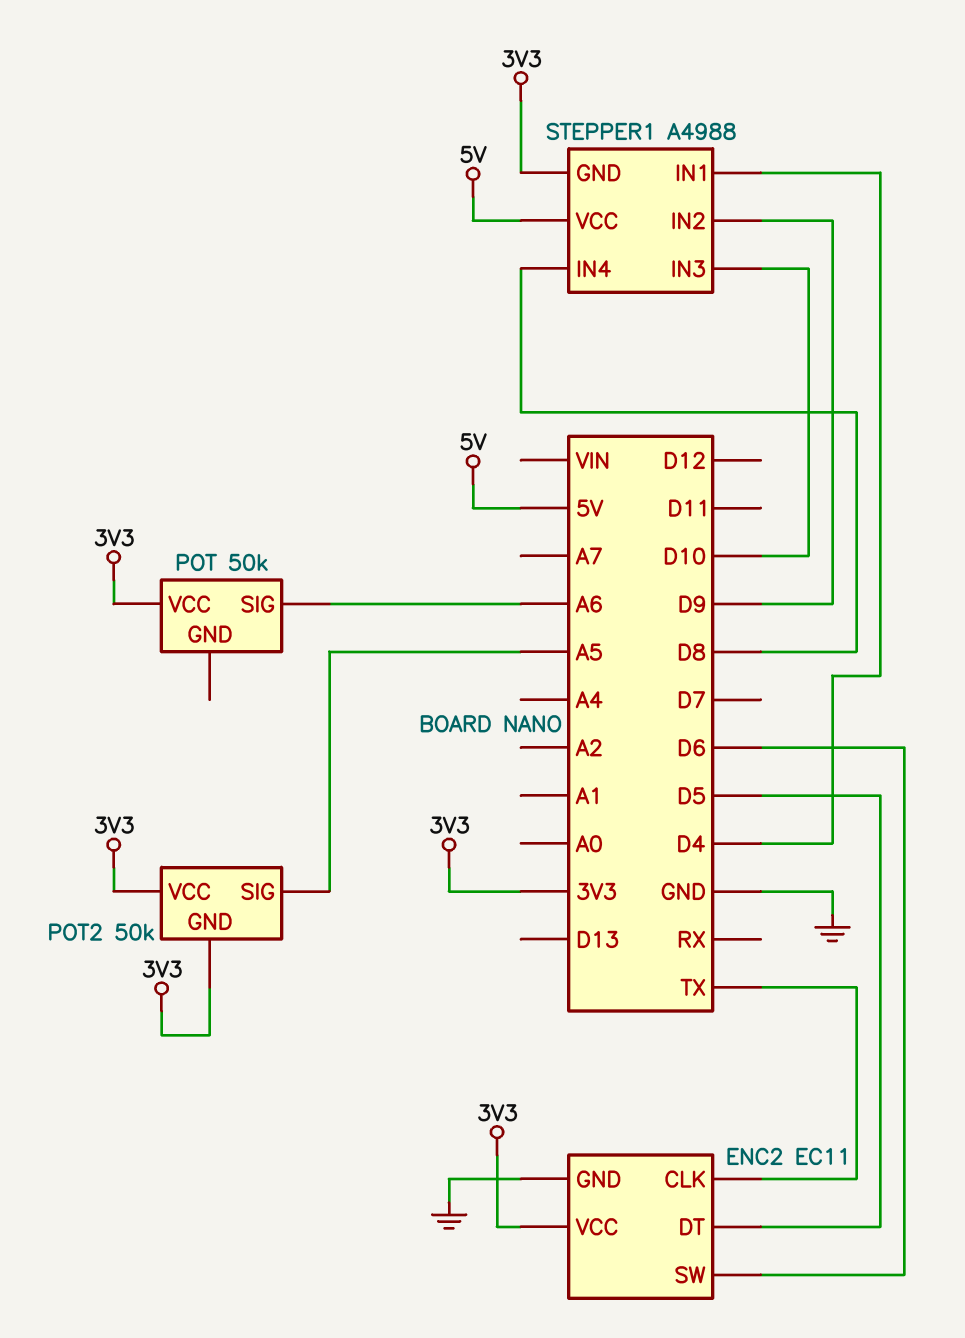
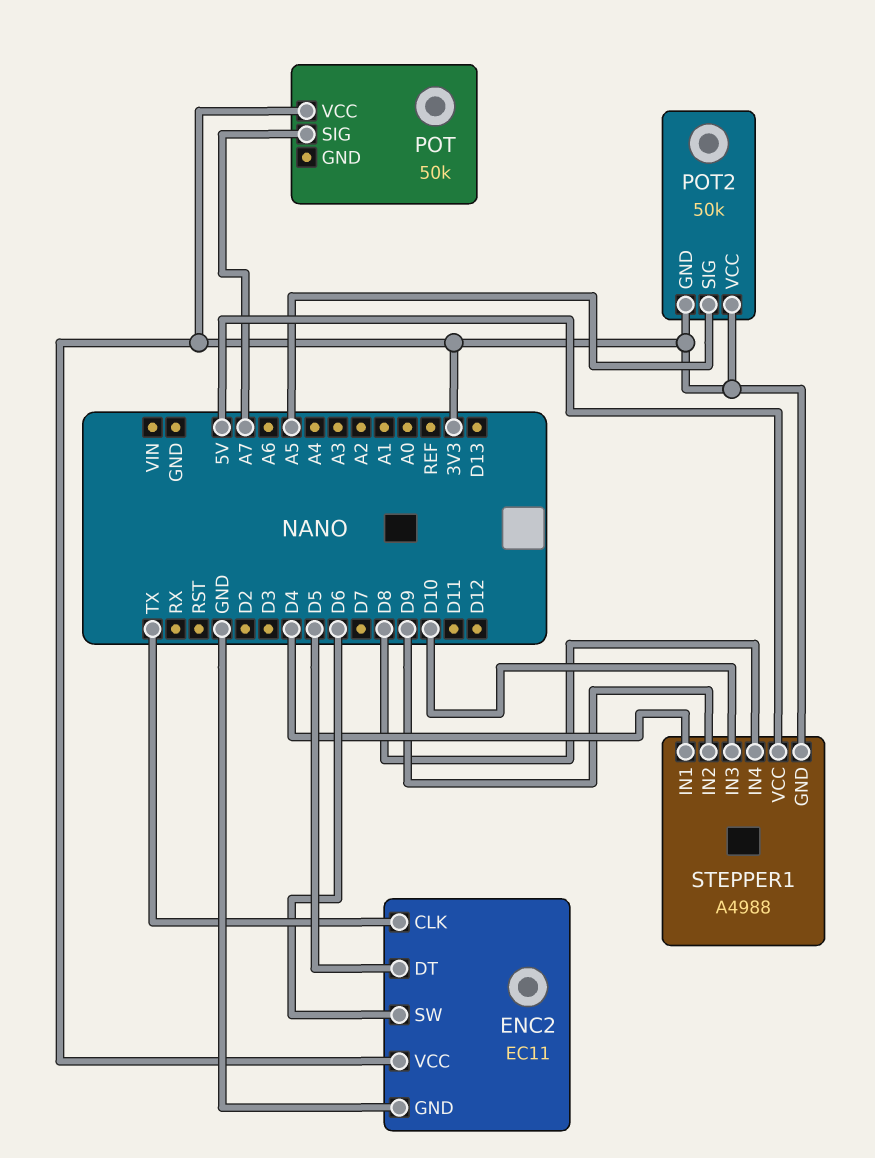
POT pin SIG: A6 -> A7

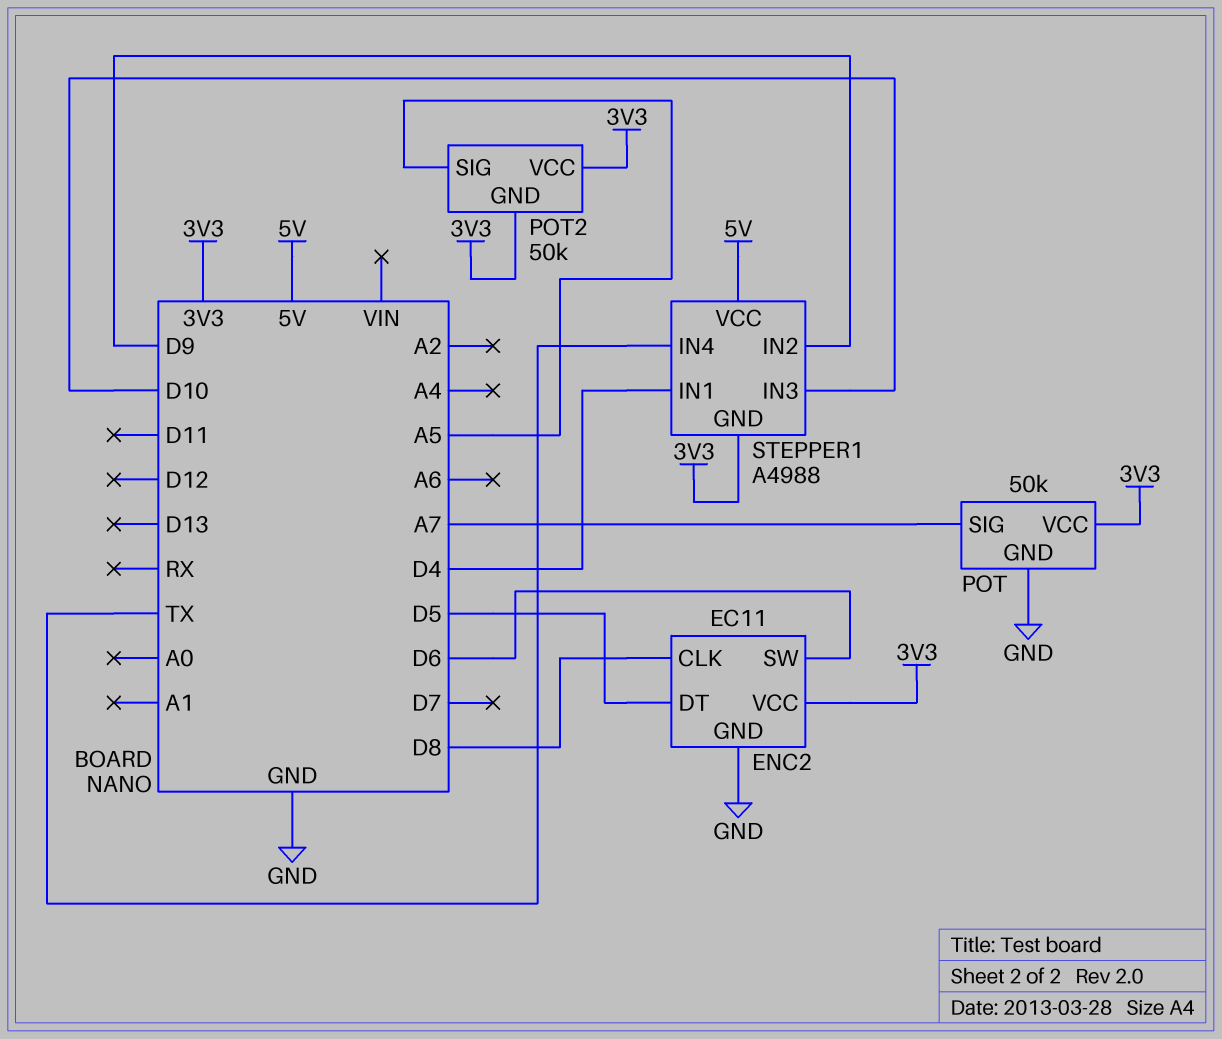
ENC2 pin CLK: TX -> D8
POT pin GND: none -> GND
STEPPER1 pin IN4: D8 -> TX

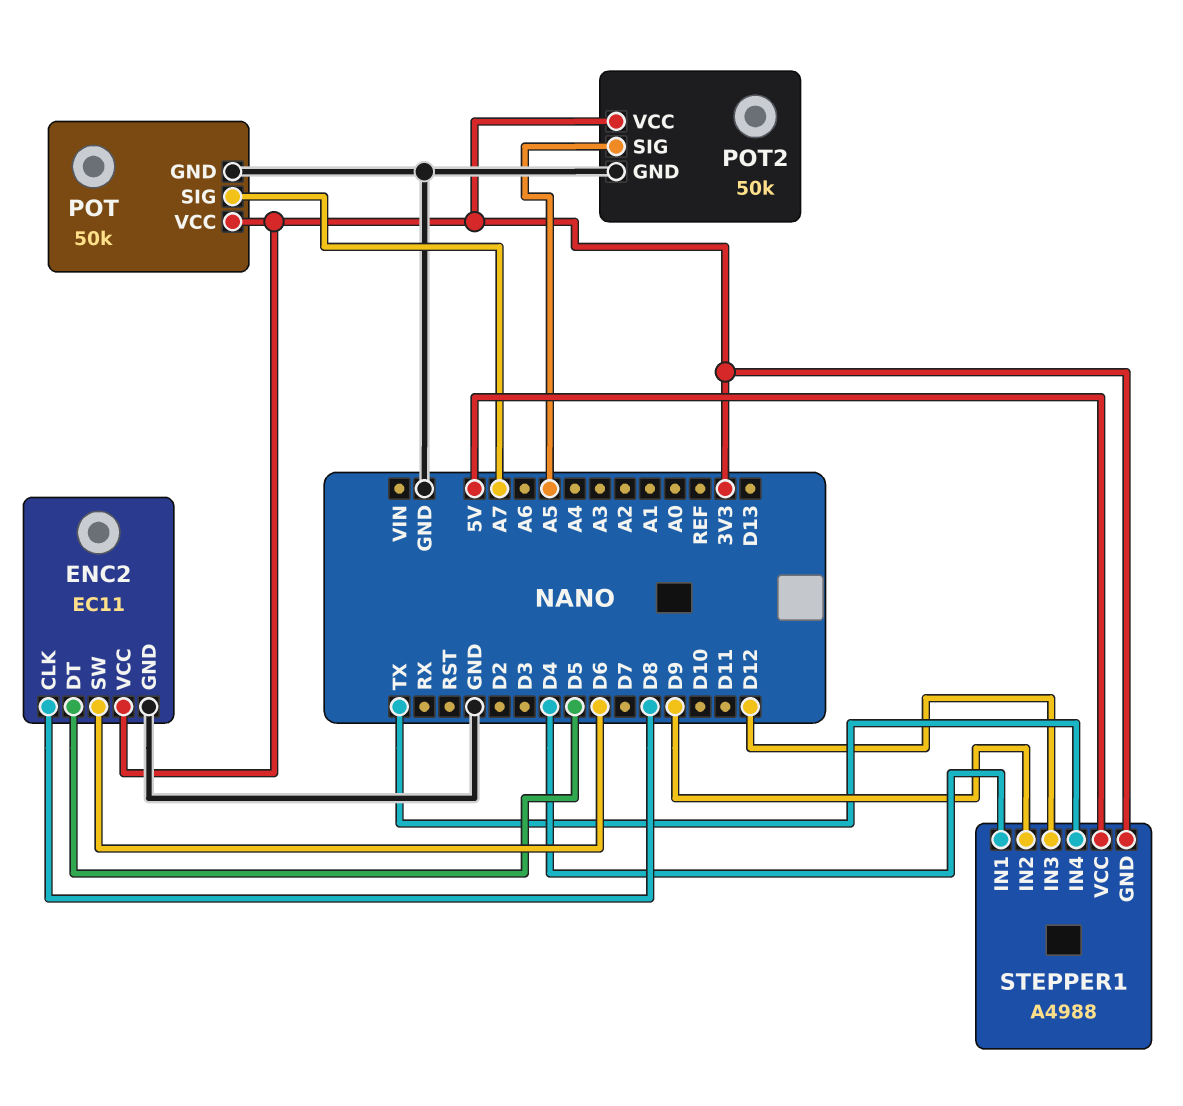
POT2 pin GND: 3V3 -> GND
STEPPER1 pin IN3: D10 -> D12

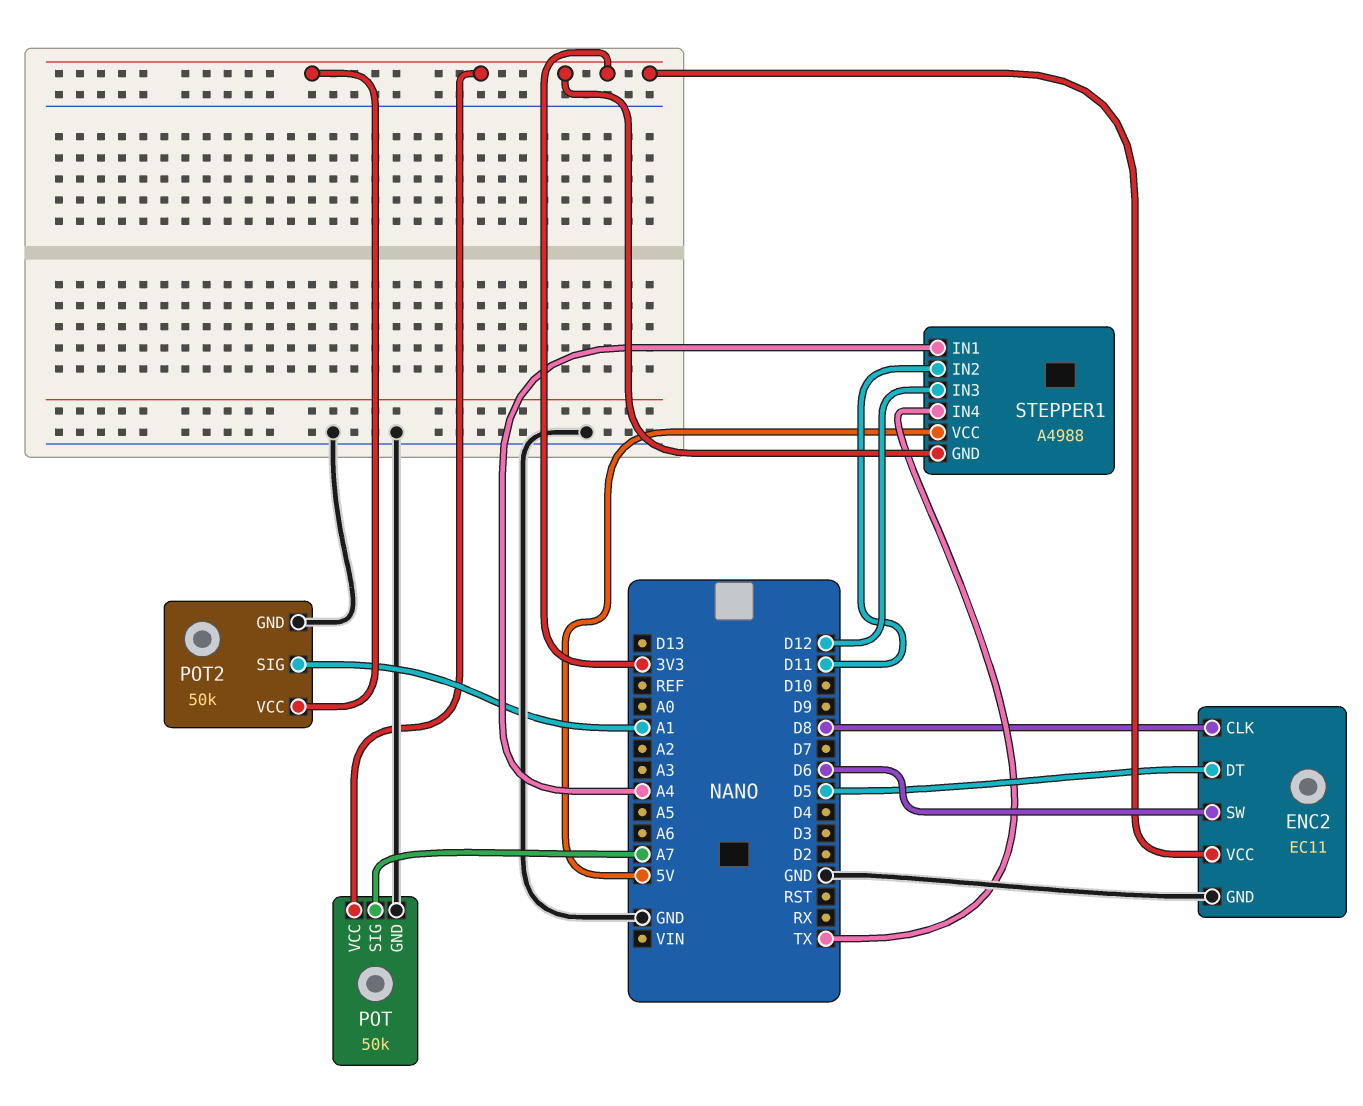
POT2 pin SIG: A5 -> A1
STEPPER1 pin IN1: D4 -> A4
STEPPER1 pin IN2: D9 -> D11

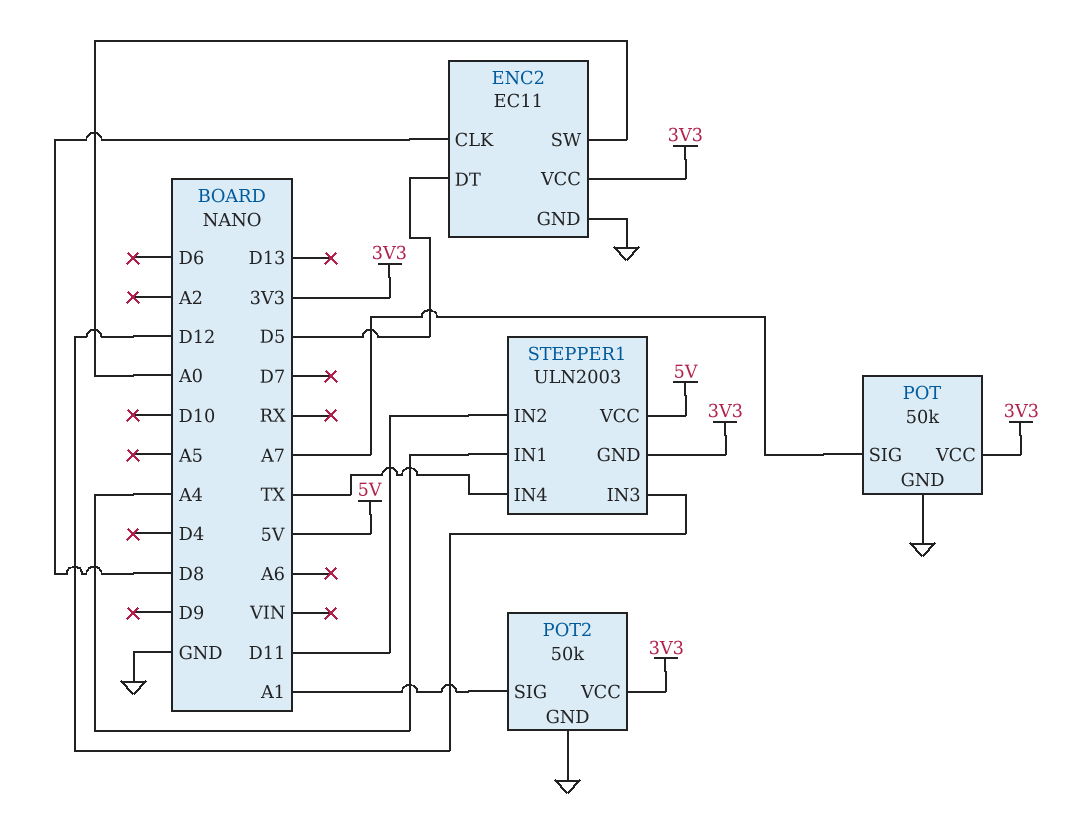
ENC2 pin SW: D6 -> A0
STEPPER1: A4988 -> ULN2003

